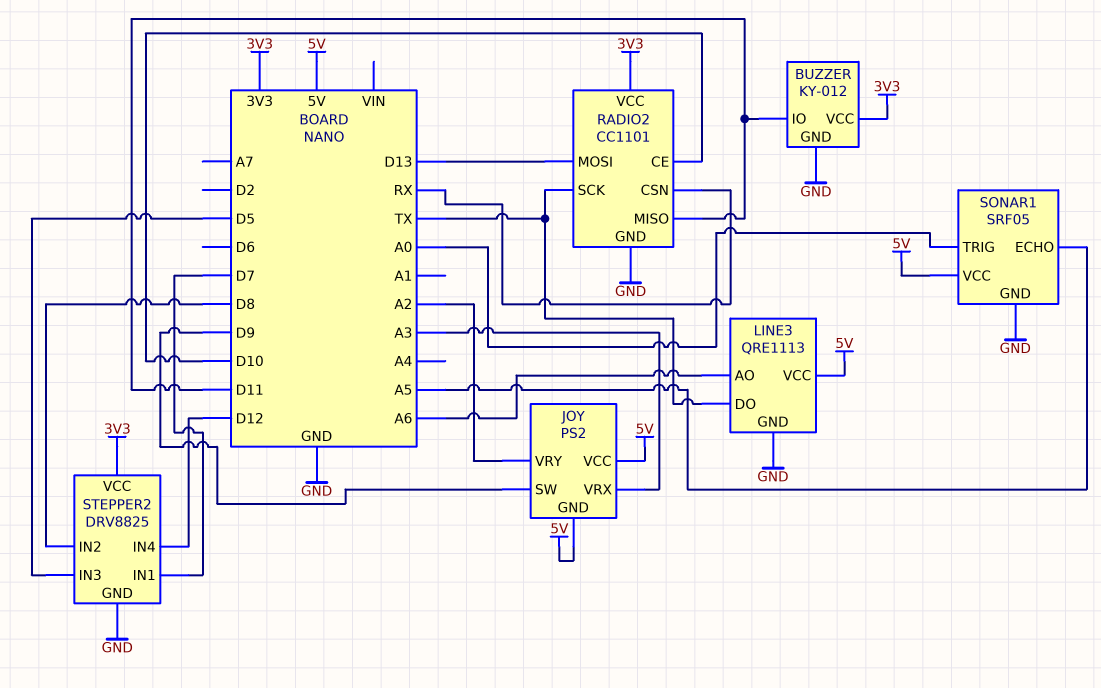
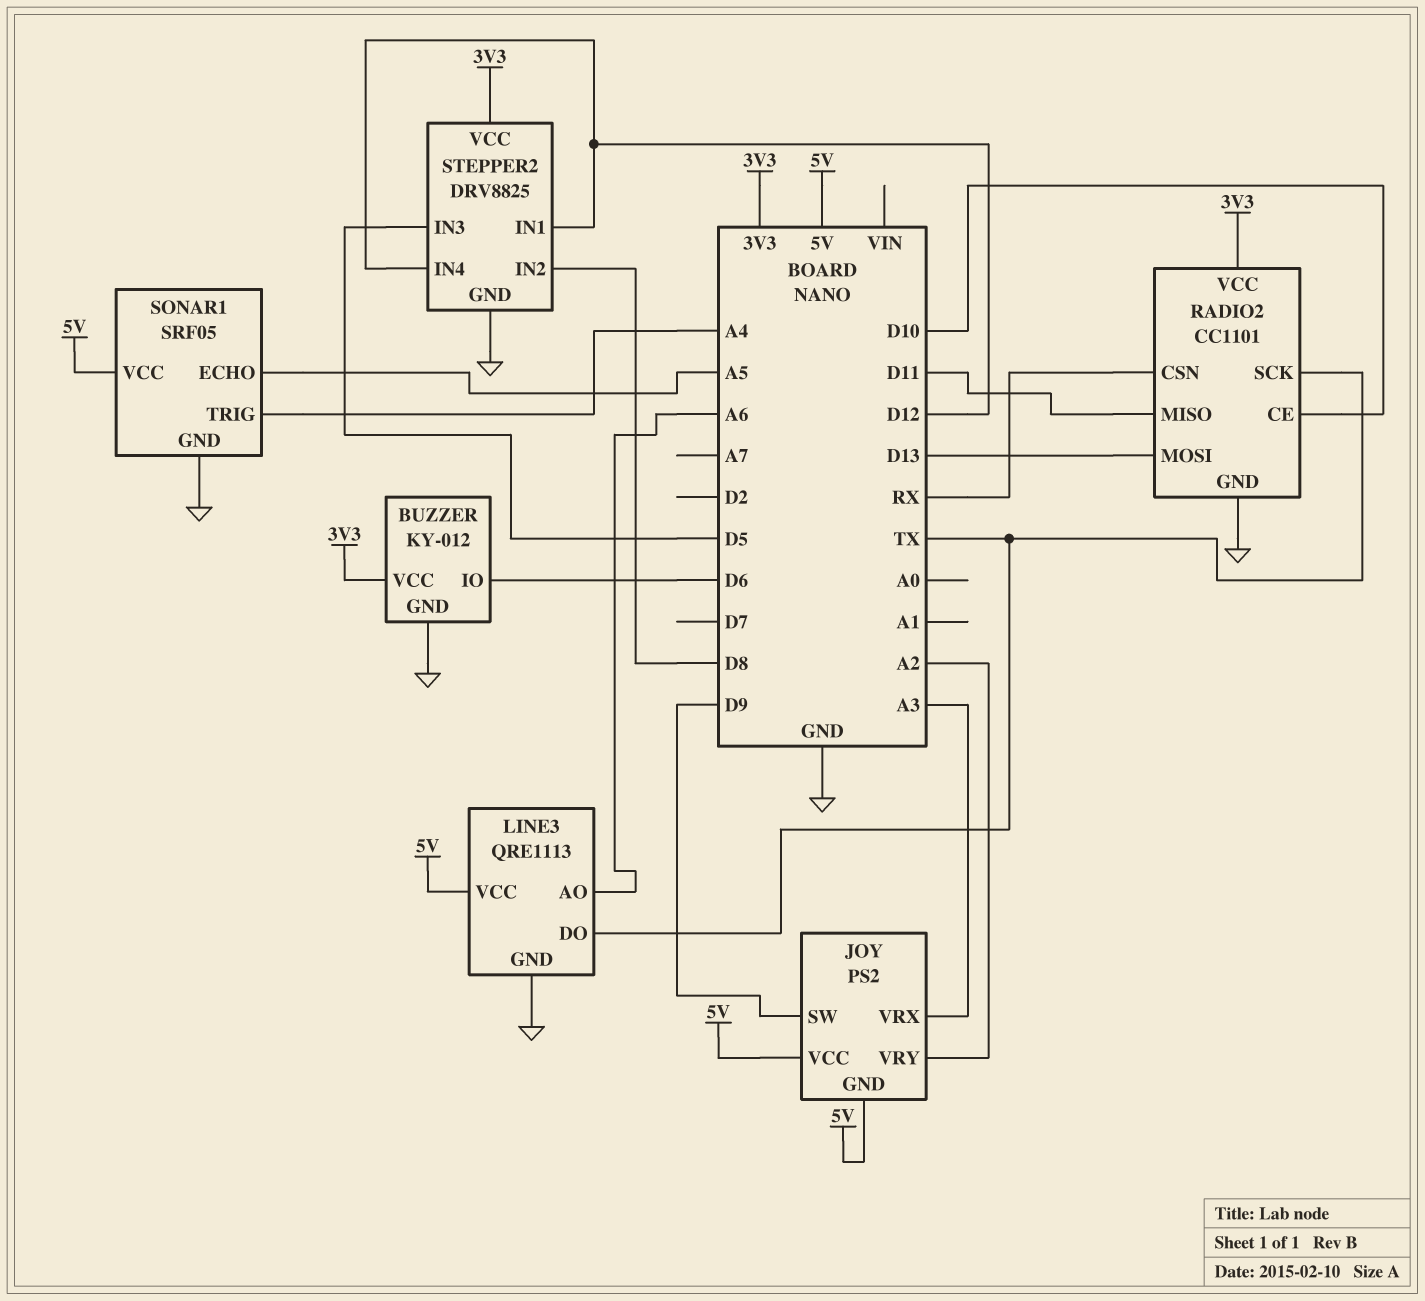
BUZZER pin IO: D11 -> D6
SONAR1 pin TRIG: A0 -> A4
STEPPER2 pin IN1: D7 -> D12

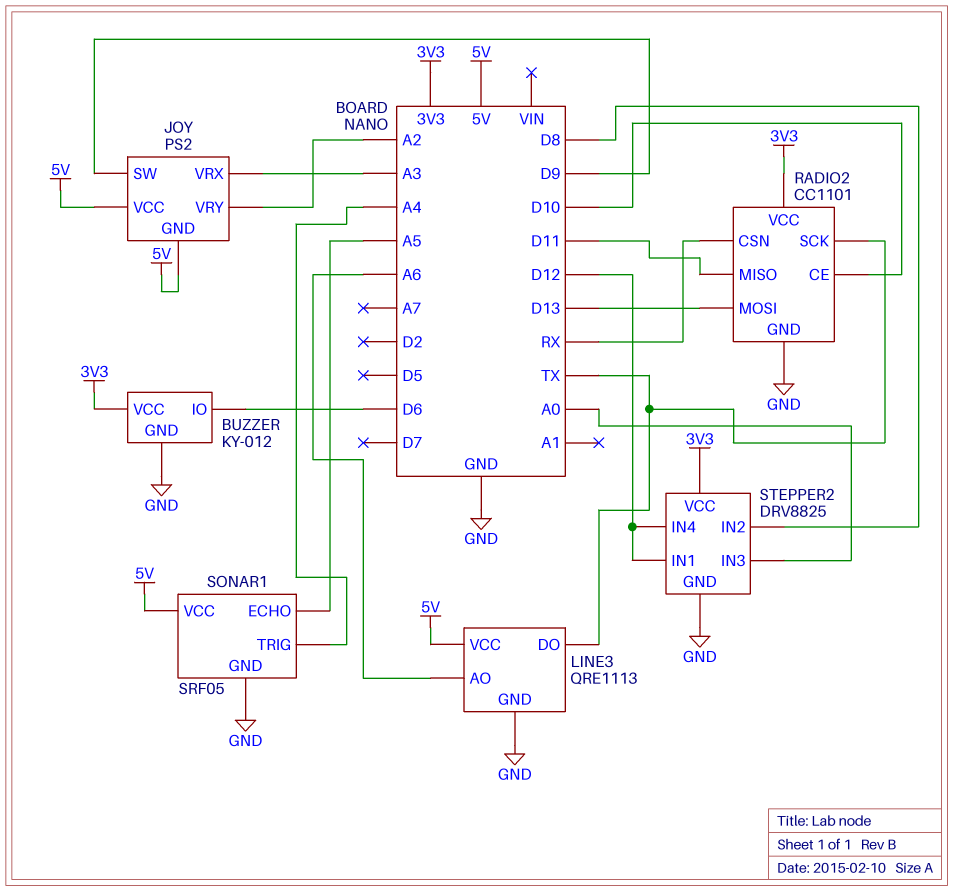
STEPPER2 pin IN3: D5 -> A0

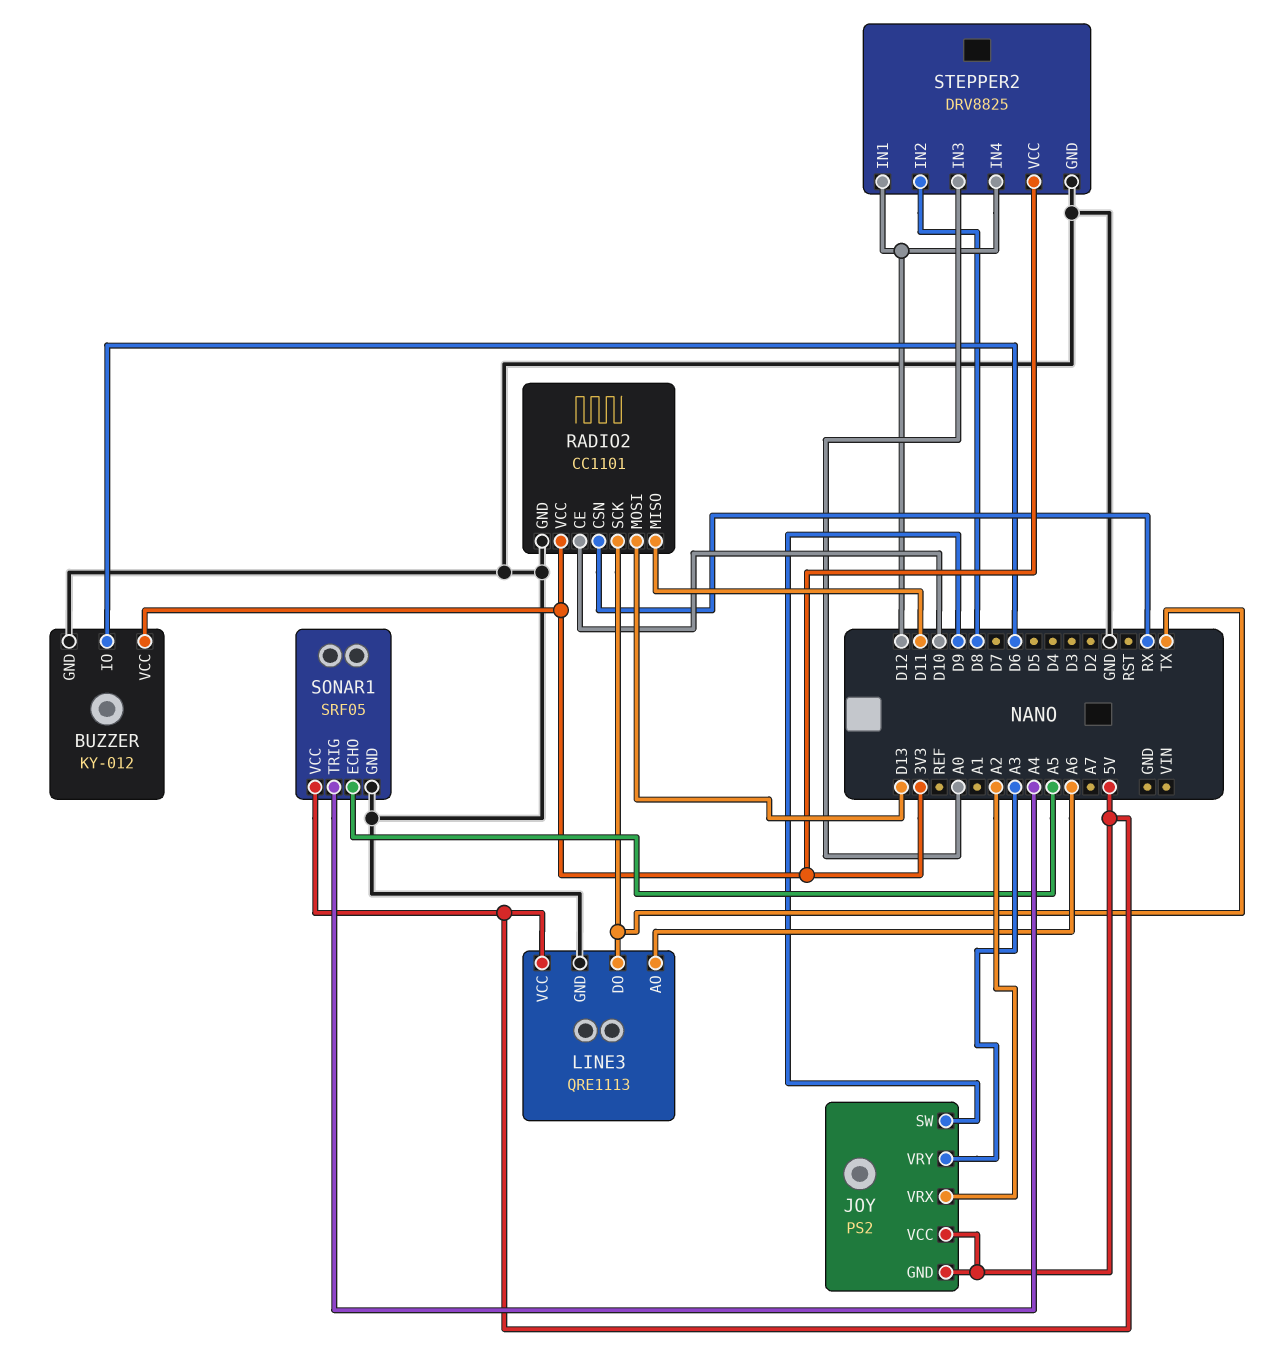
JOY pin VRX: A3 -> A2
JOY pin VRY: A2 -> A3

